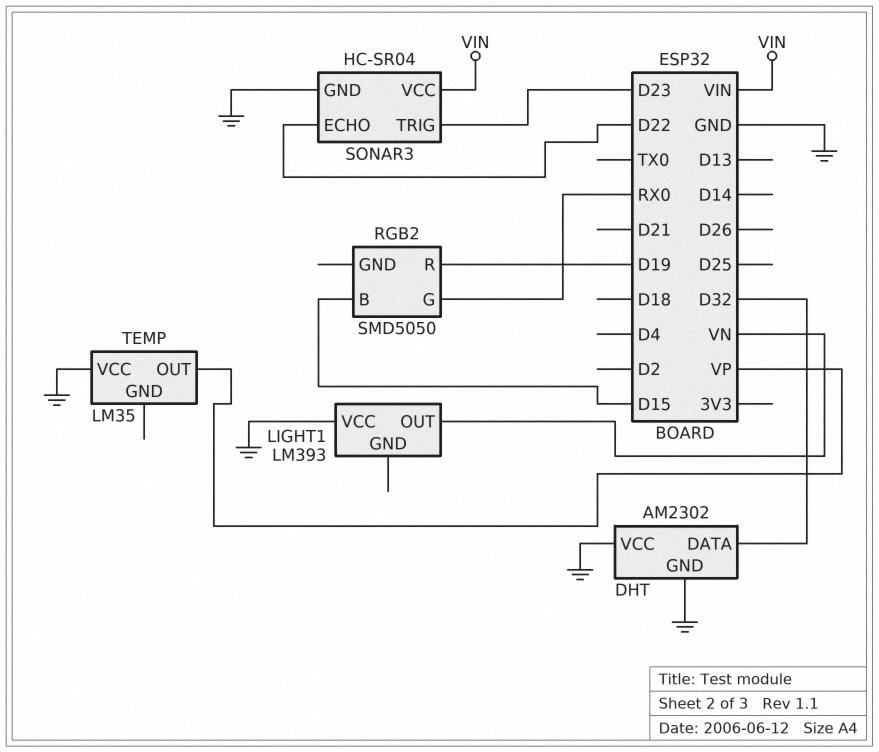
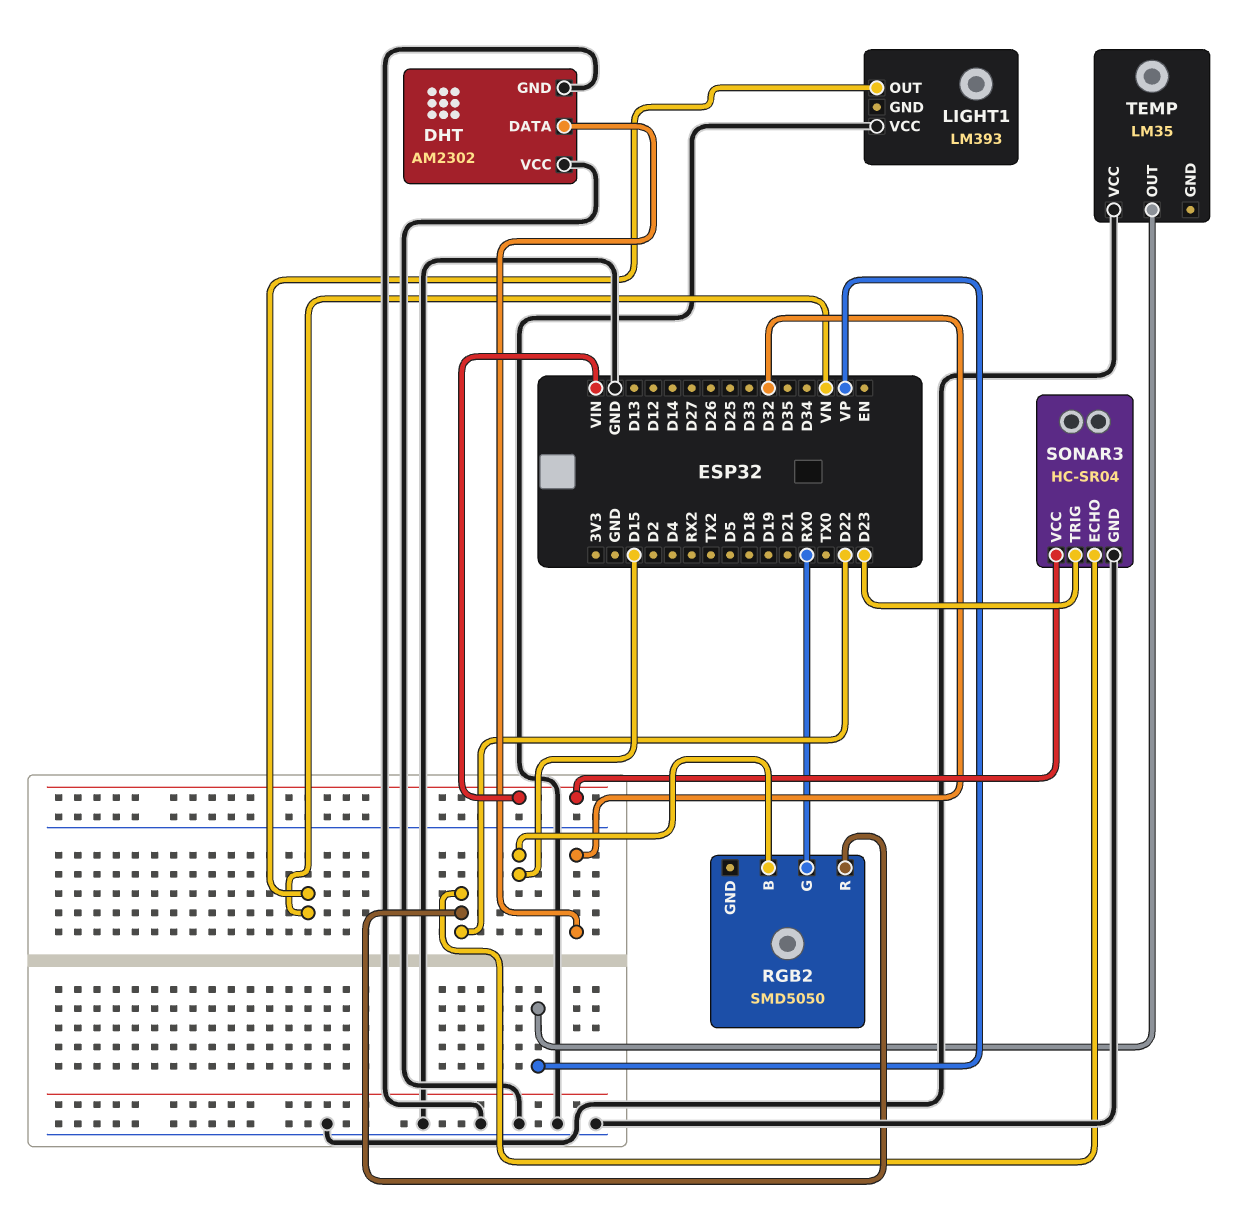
RGB2 pin R: D19 -> D22

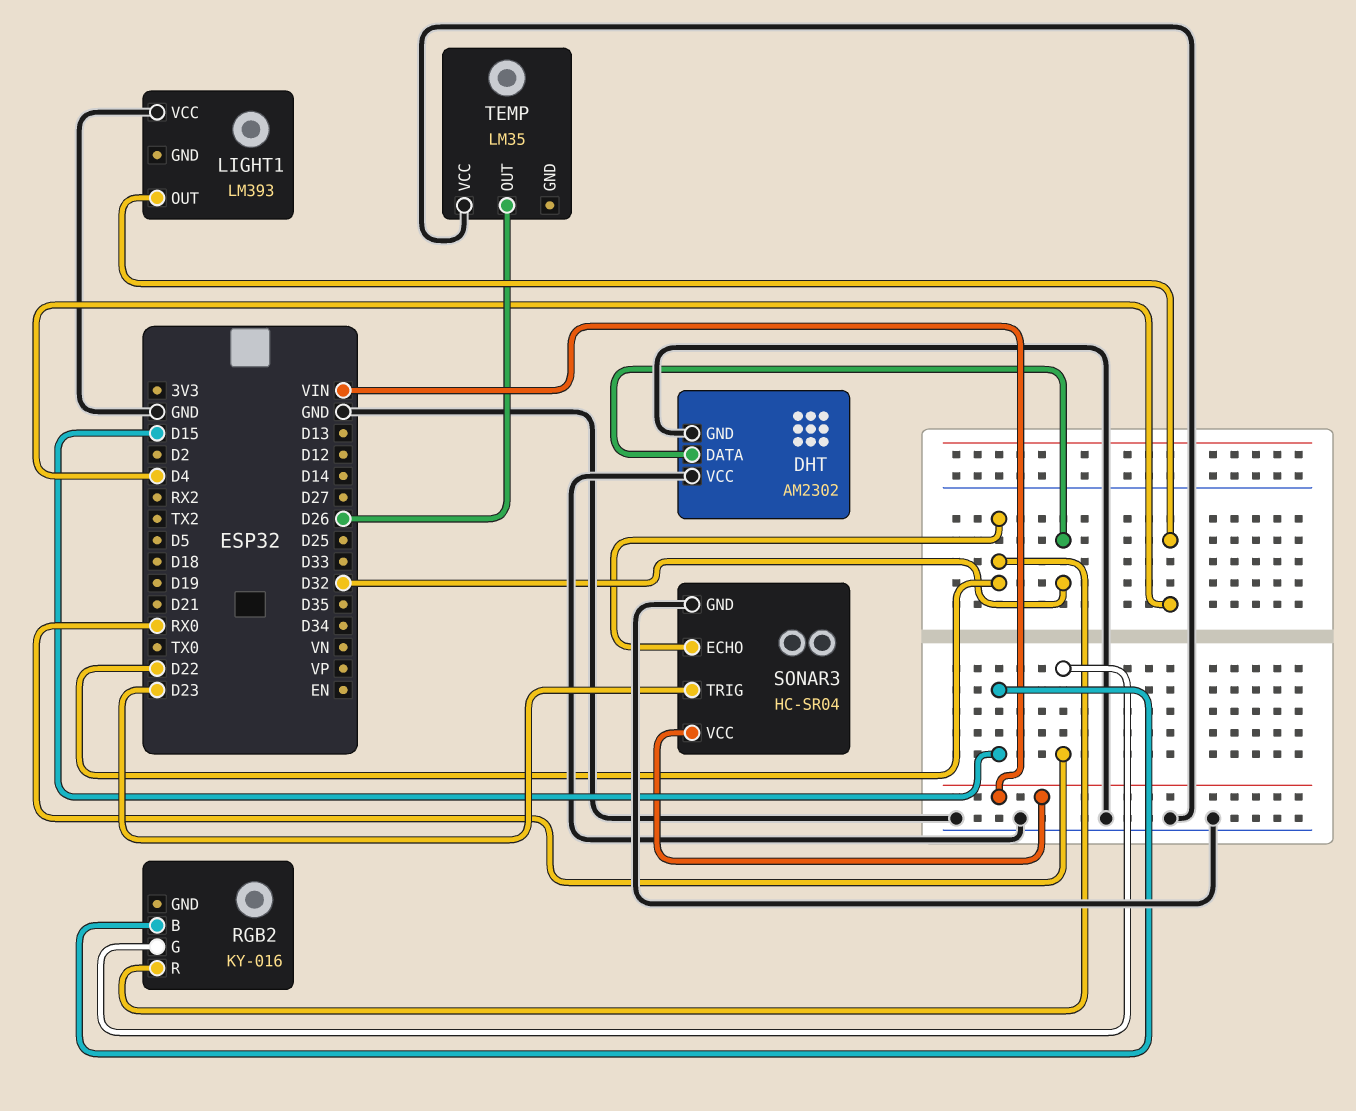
LIGHT1 pin OUT: VN -> D4
RGB2: SMD5050 -> KY-016
TEMP pin OUT: VP -> D26

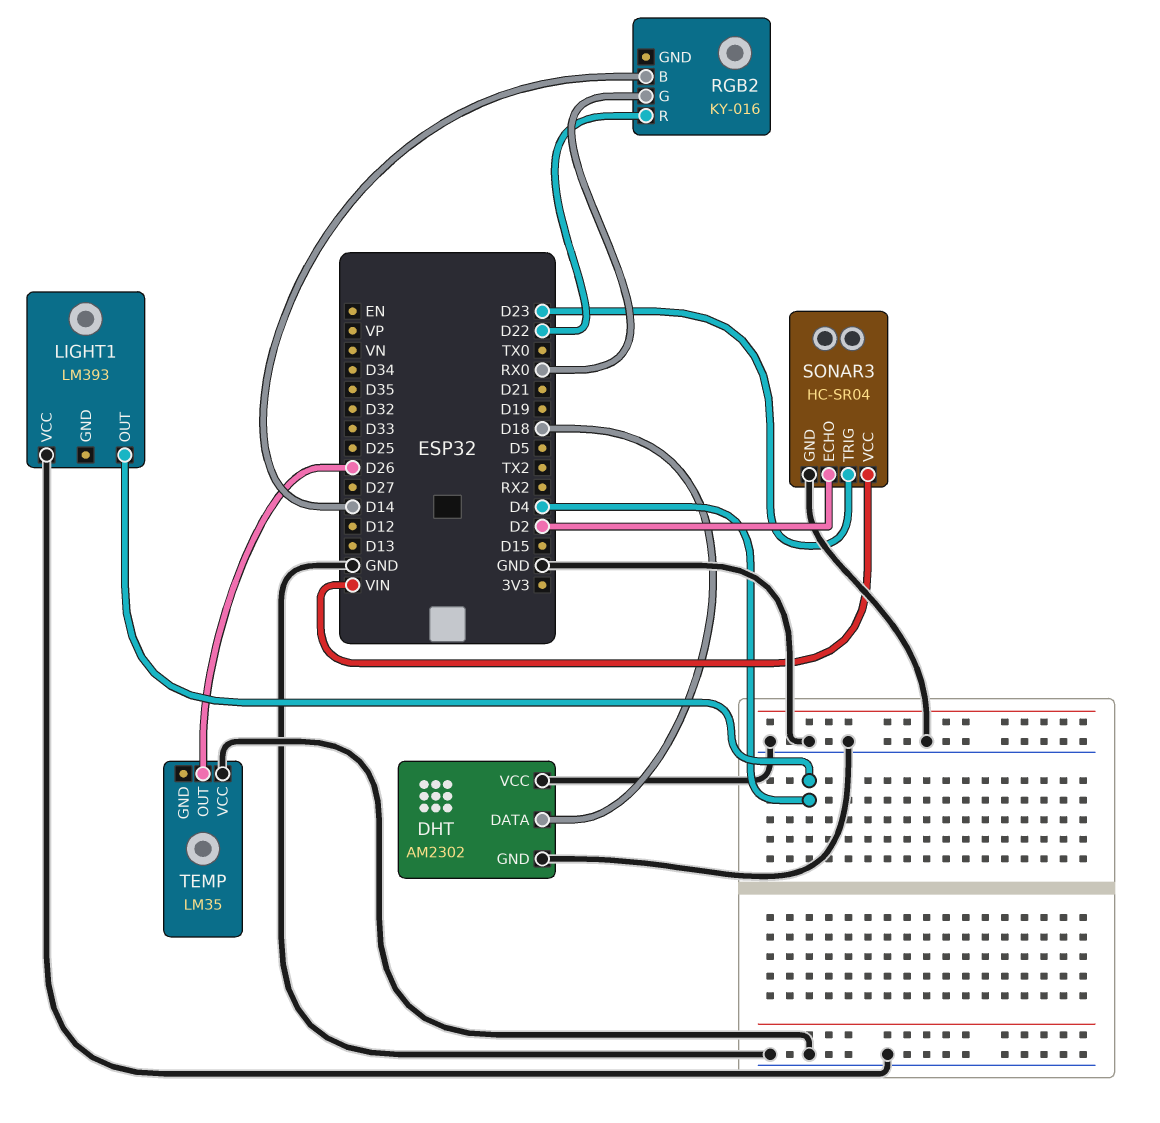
DHT pin DATA: D32 -> D18
RGB2 pin B: D15 -> D14
SONAR3 pin ECHO: D22 -> D2

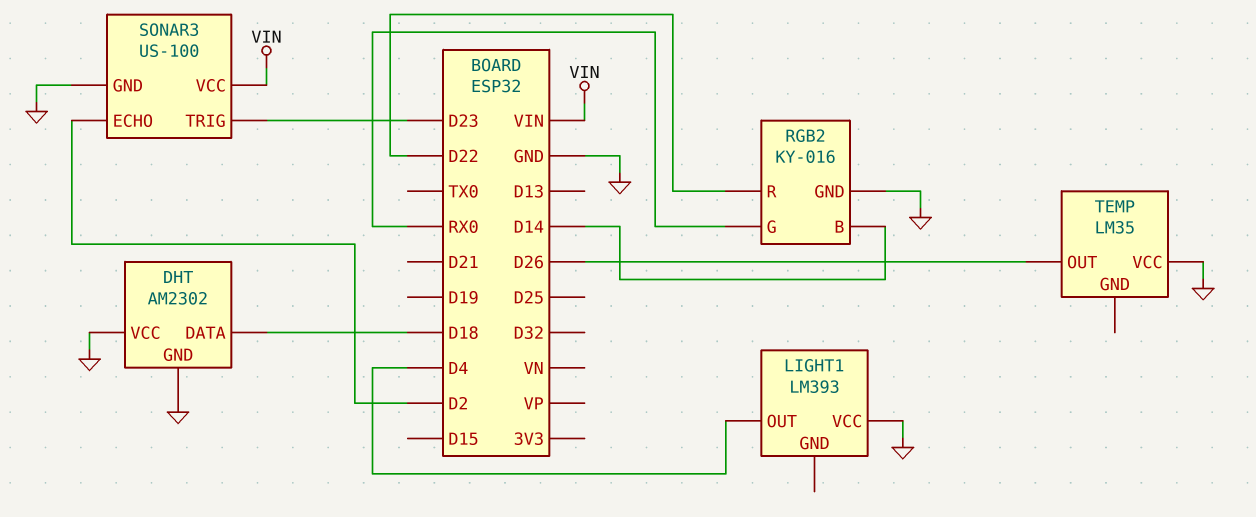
RGB2 pin GND: none -> GND
SONAR3: HC-SR04 -> US-100

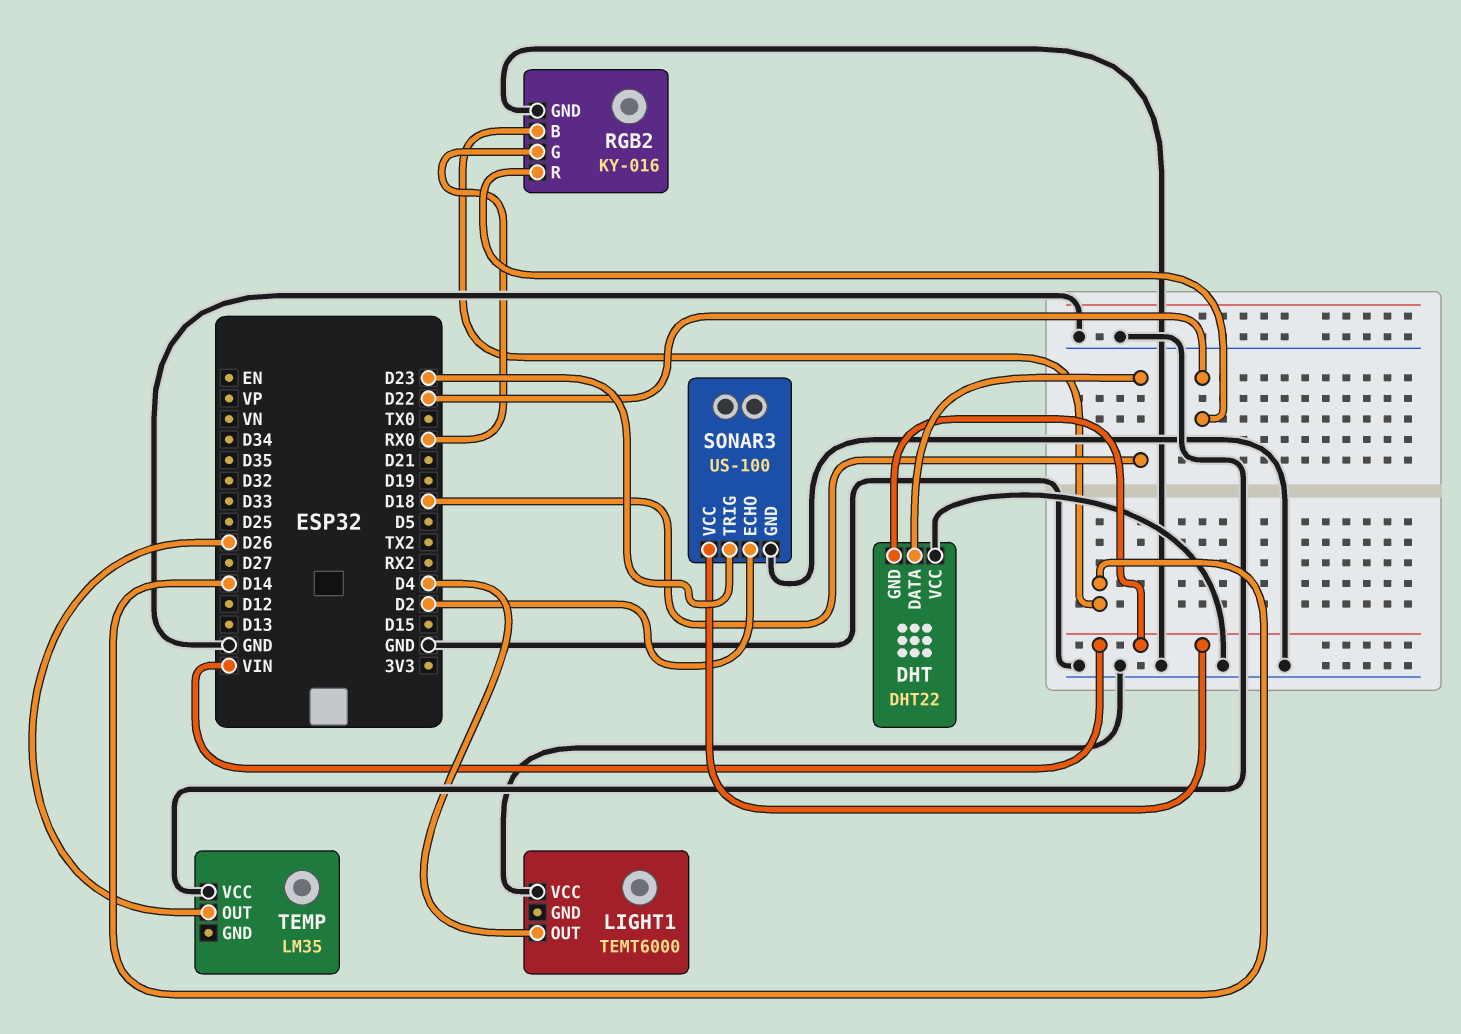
DHT: AM2302 -> DHT22
DHT pin GND: GND -> VIN
LIGHT1: LM393 -> TEMT6000

